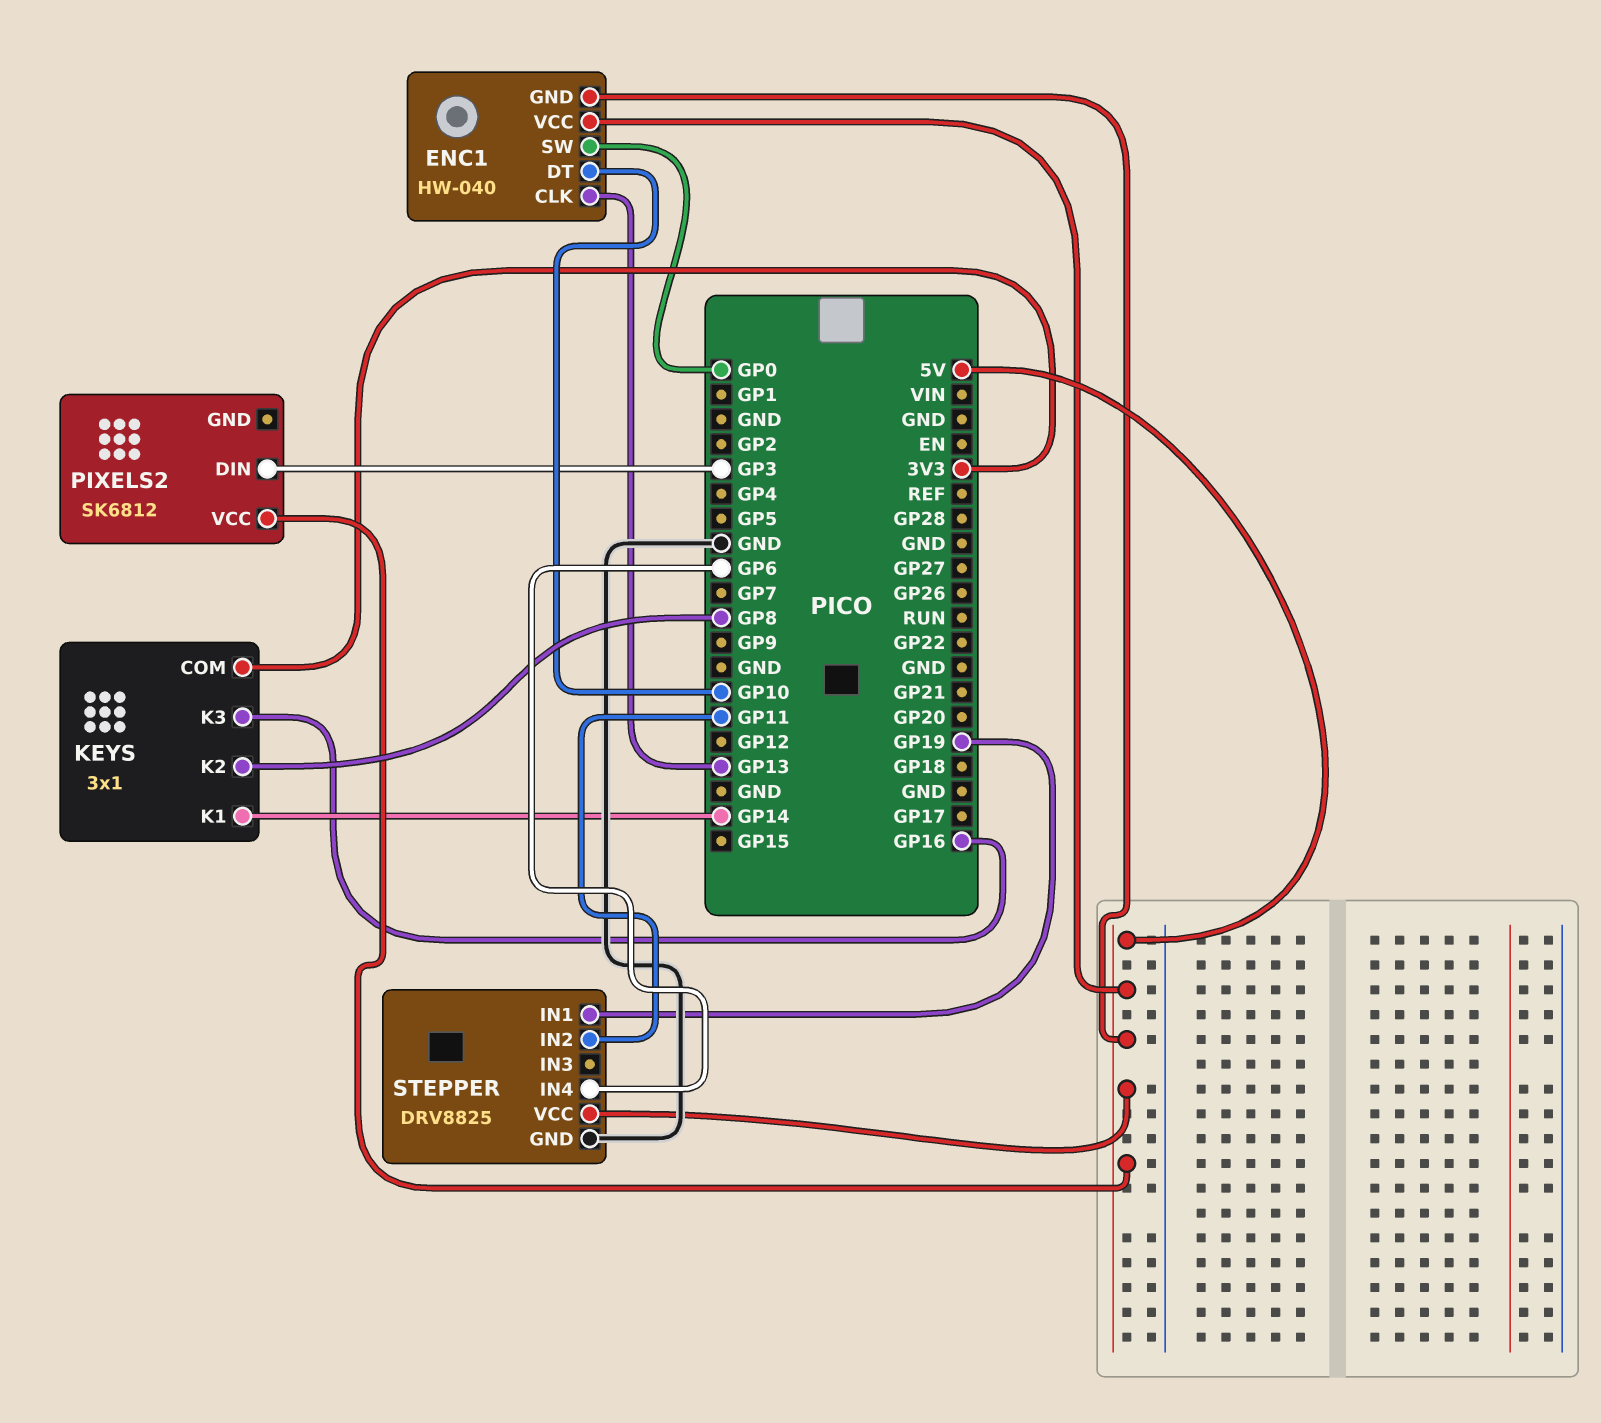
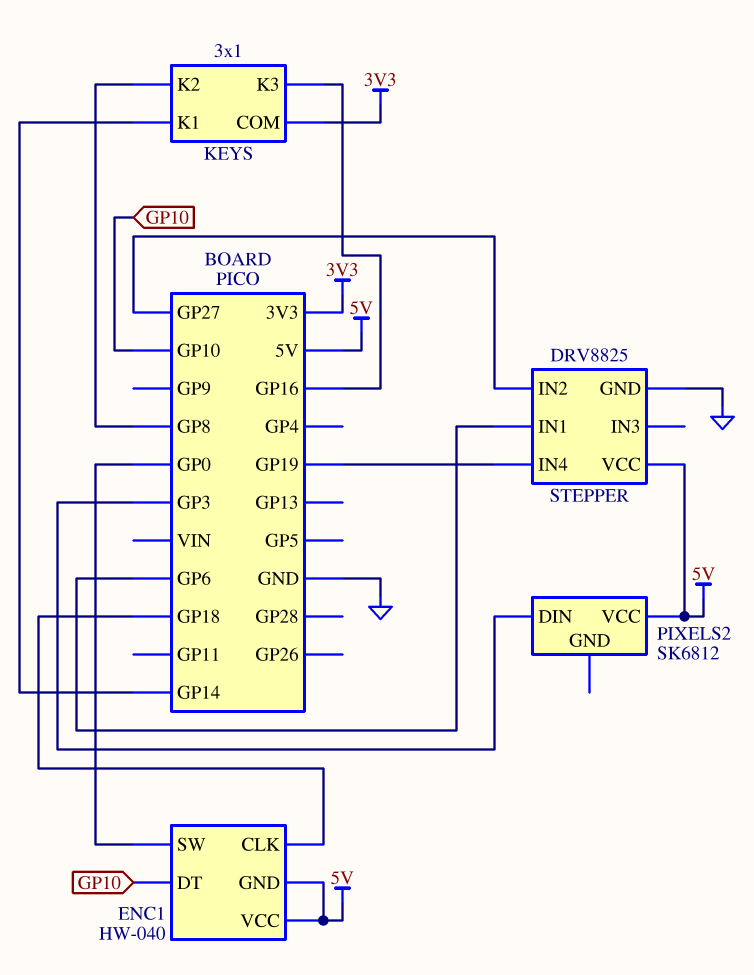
ENC1 pin CLK: GP13 -> GP18
STEPPER pin IN1: GP19 -> GP6
STEPPER pin IN2: GP11 -> GP27
STEPPER pin IN4: GP6 -> GP19

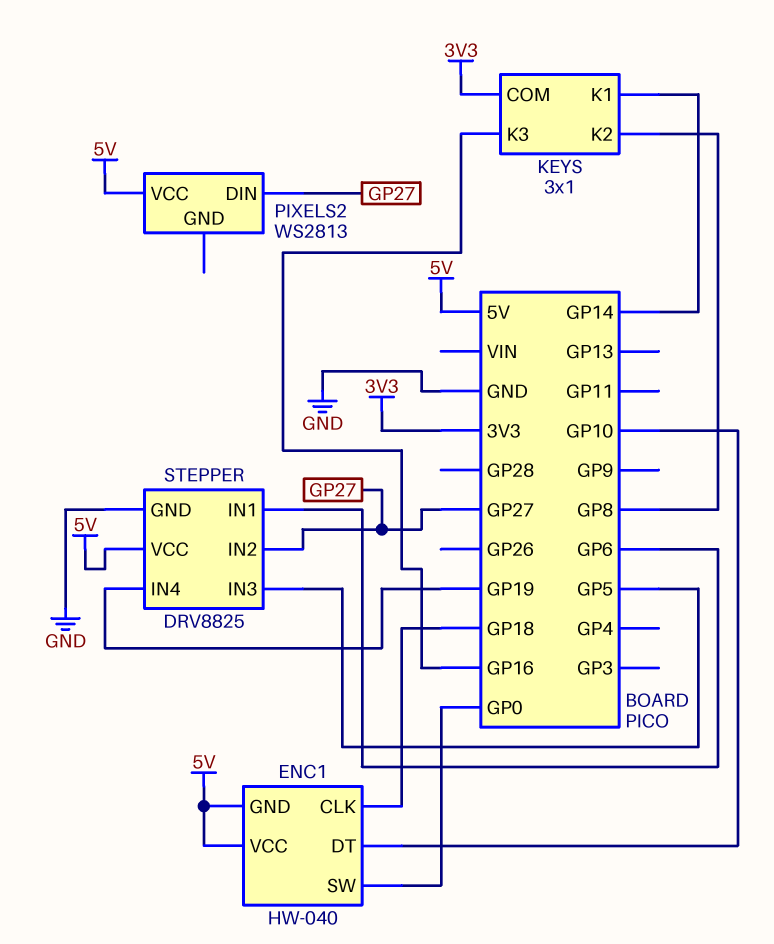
PIXELS2: SK6812 -> WS2813
PIXELS2 pin DIN: GP3 -> GP27
STEPPER pin IN3: none -> GP5

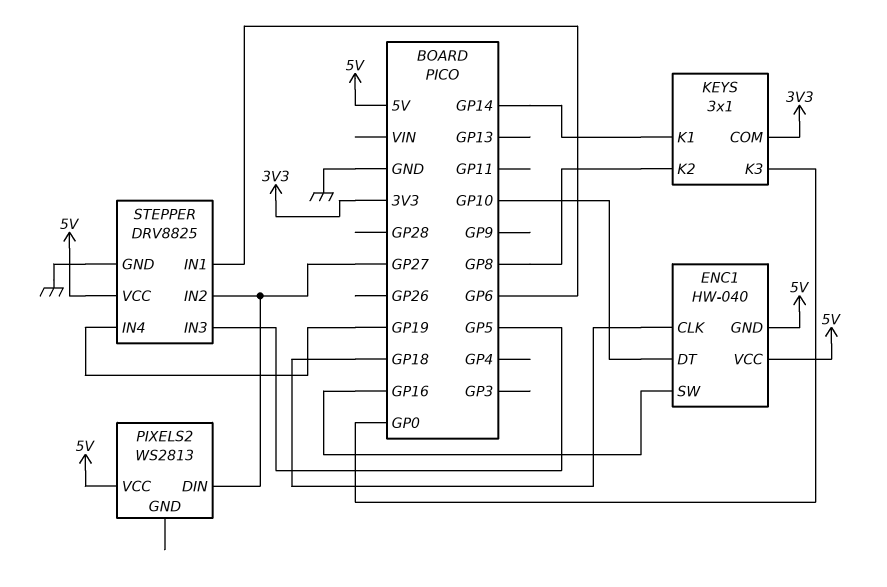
ENC1 pin SW: GP0 -> GP16
KEYS pin K3: GP16 -> GP0

